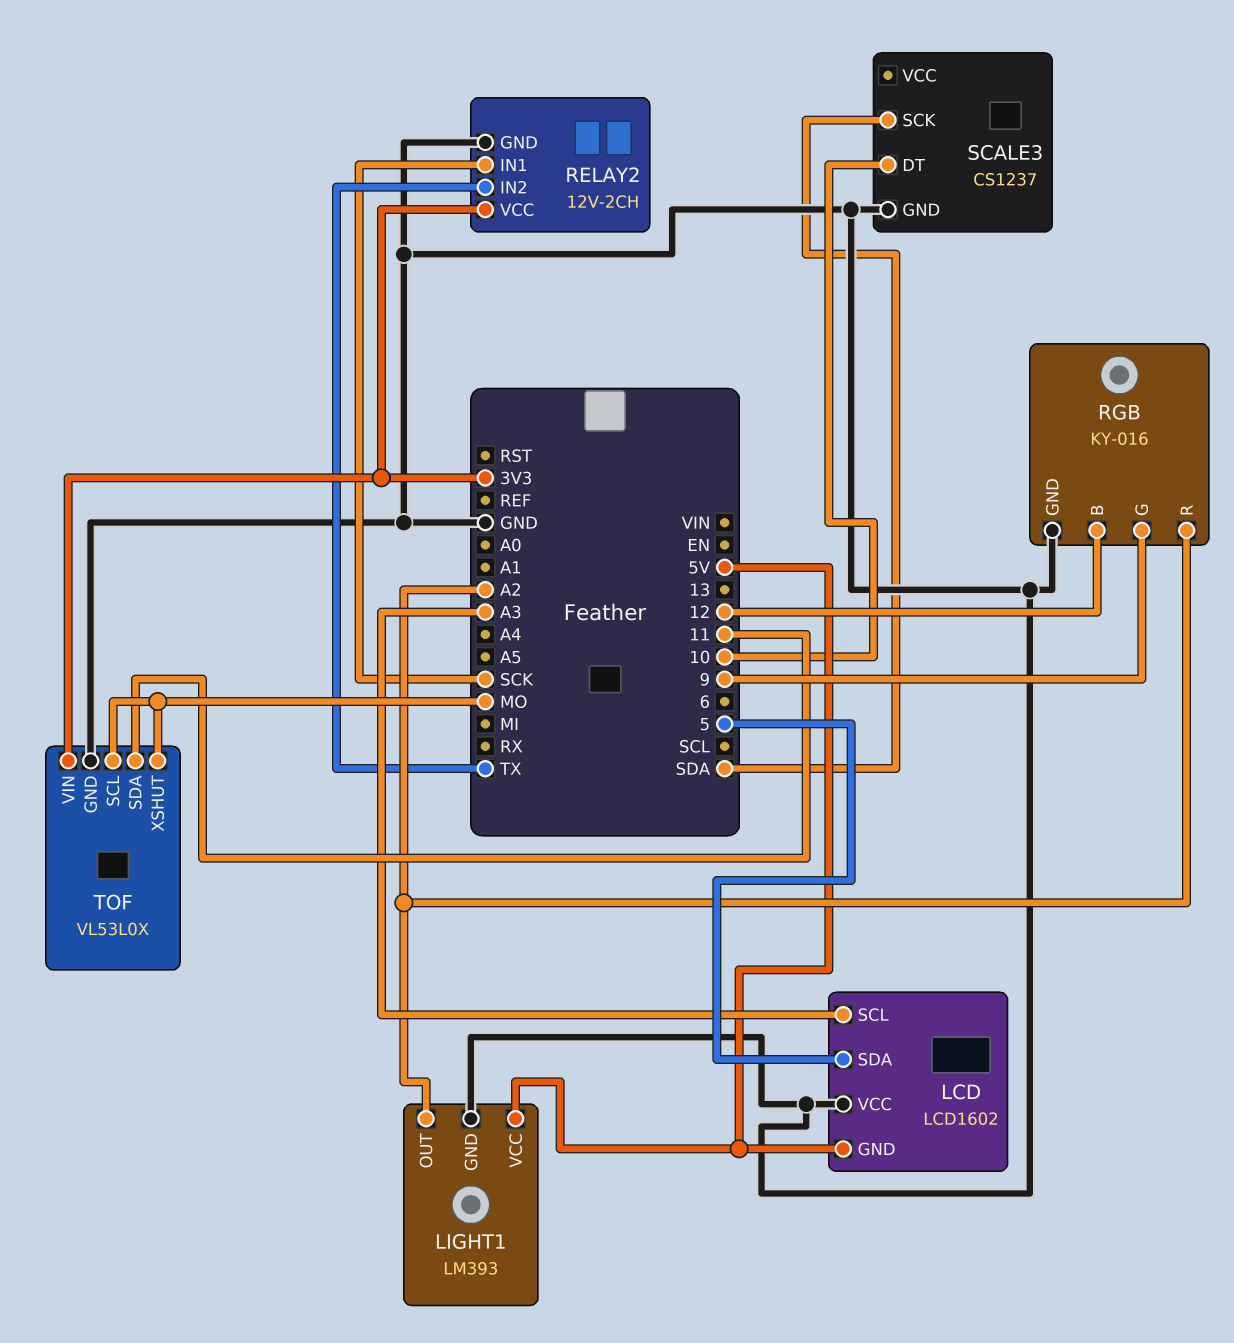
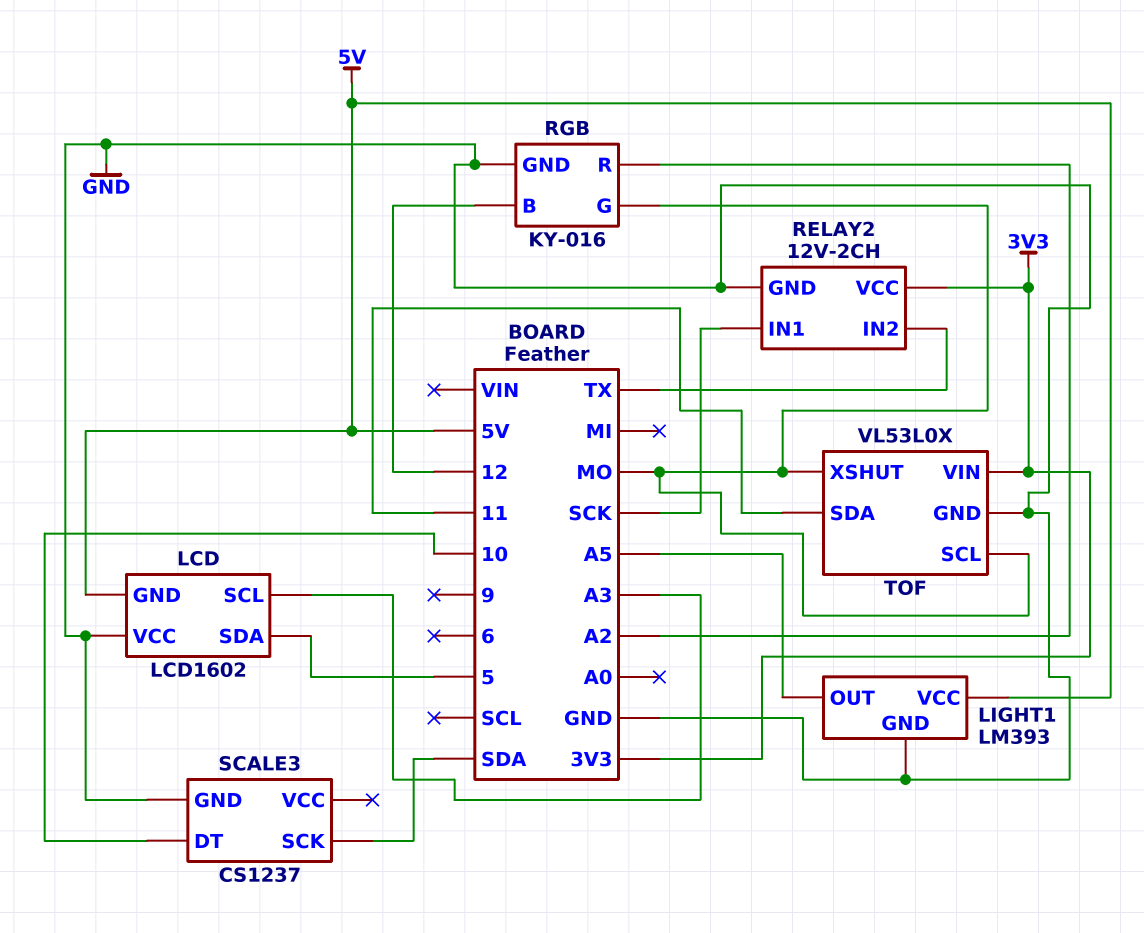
LIGHT1 pin OUT: A2 -> A5
RGB pin G: 9 -> MO

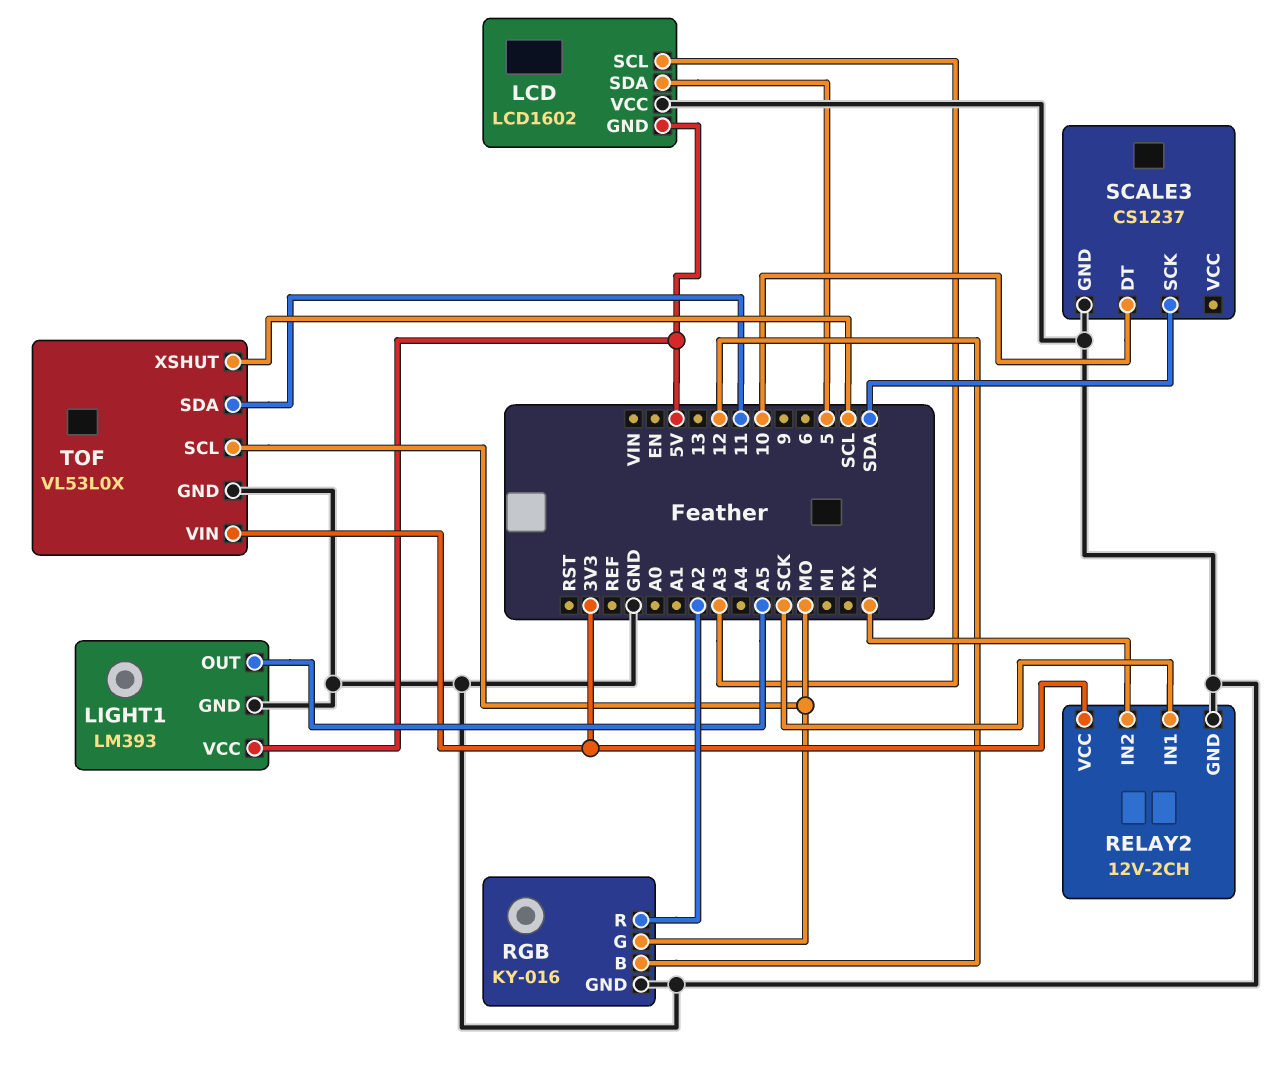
TOF pin XSHUT: MO -> SCL

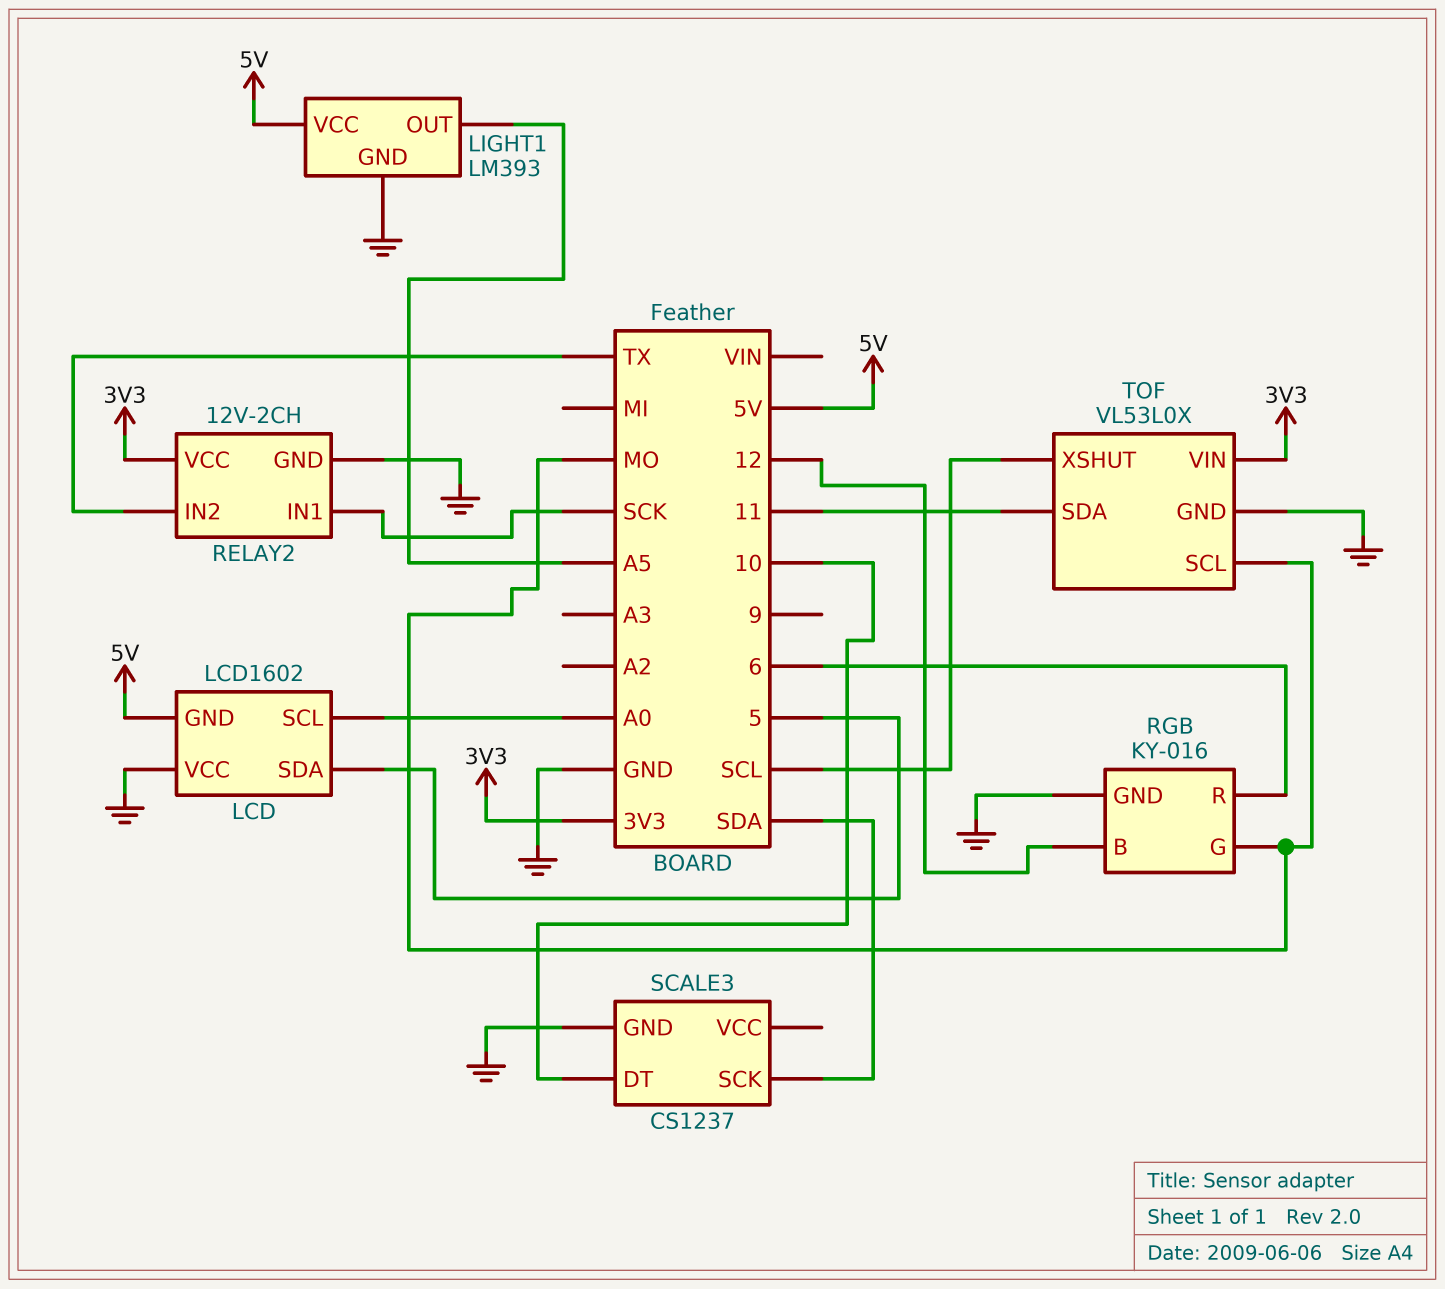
LCD pin SCL: A3 -> A0
RGB pin R: A2 -> 6

